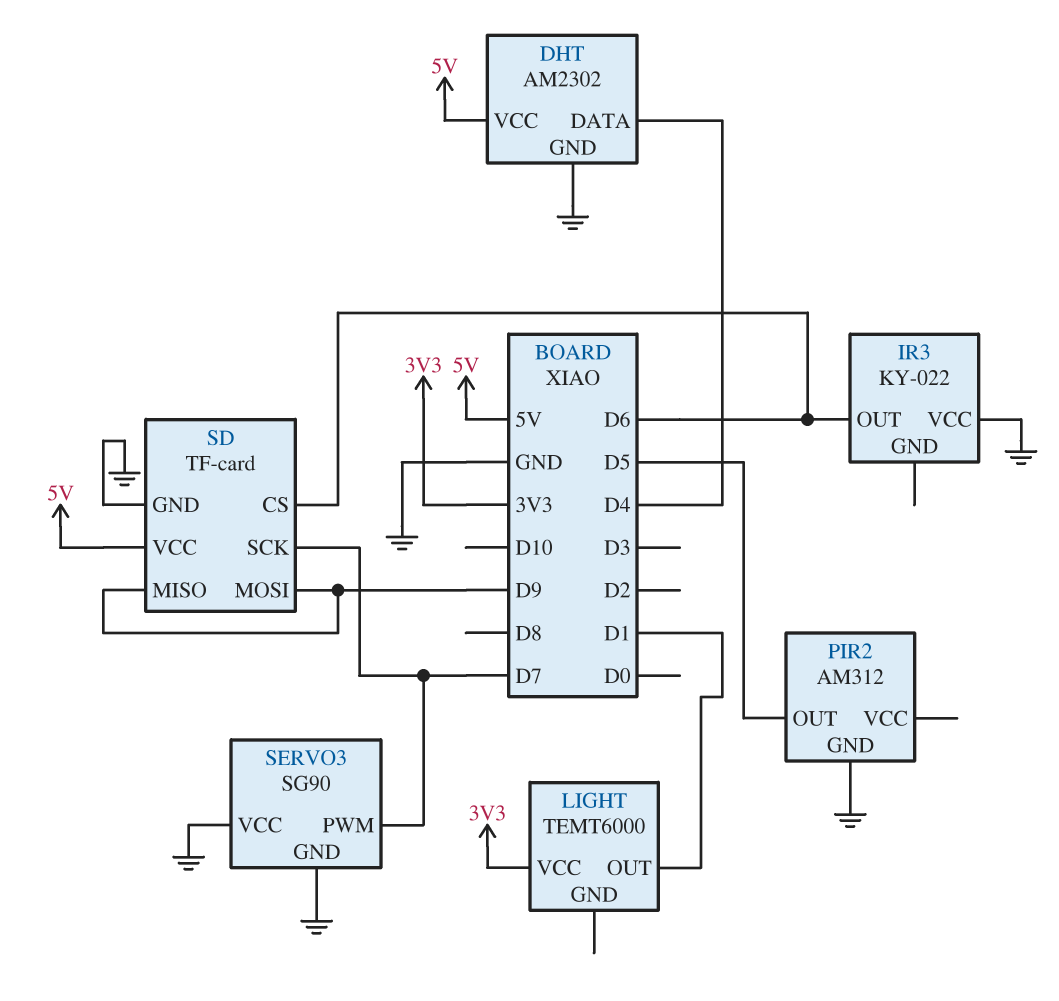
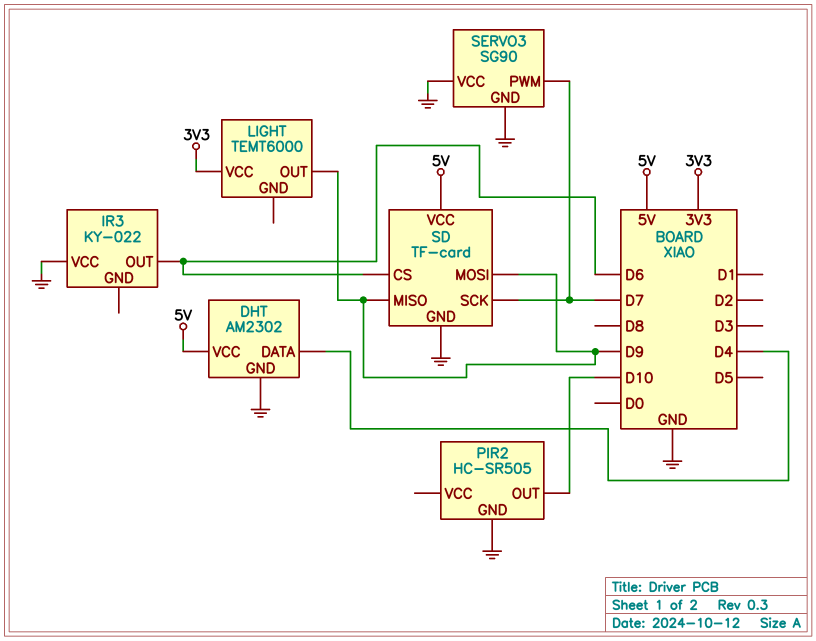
LIGHT pin OUT: D1 -> D9
PIR2: AM312 -> HC-SR505
PIR2 pin OUT: D5 -> D10

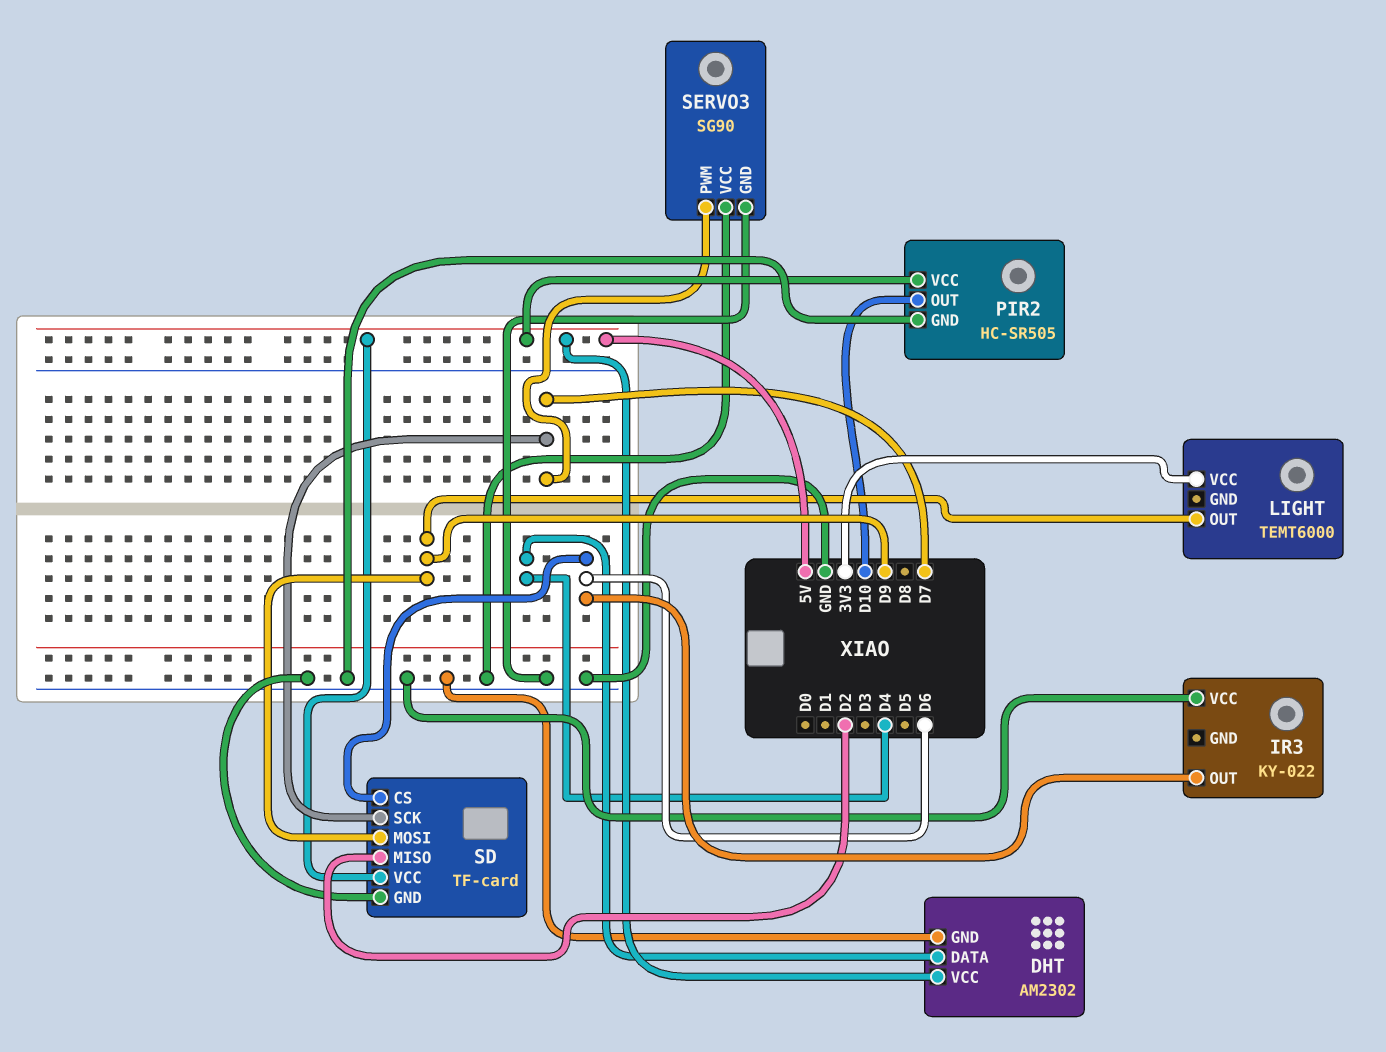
PIR2 pin VCC: none -> 5V
SD pin MISO: D9 -> D2

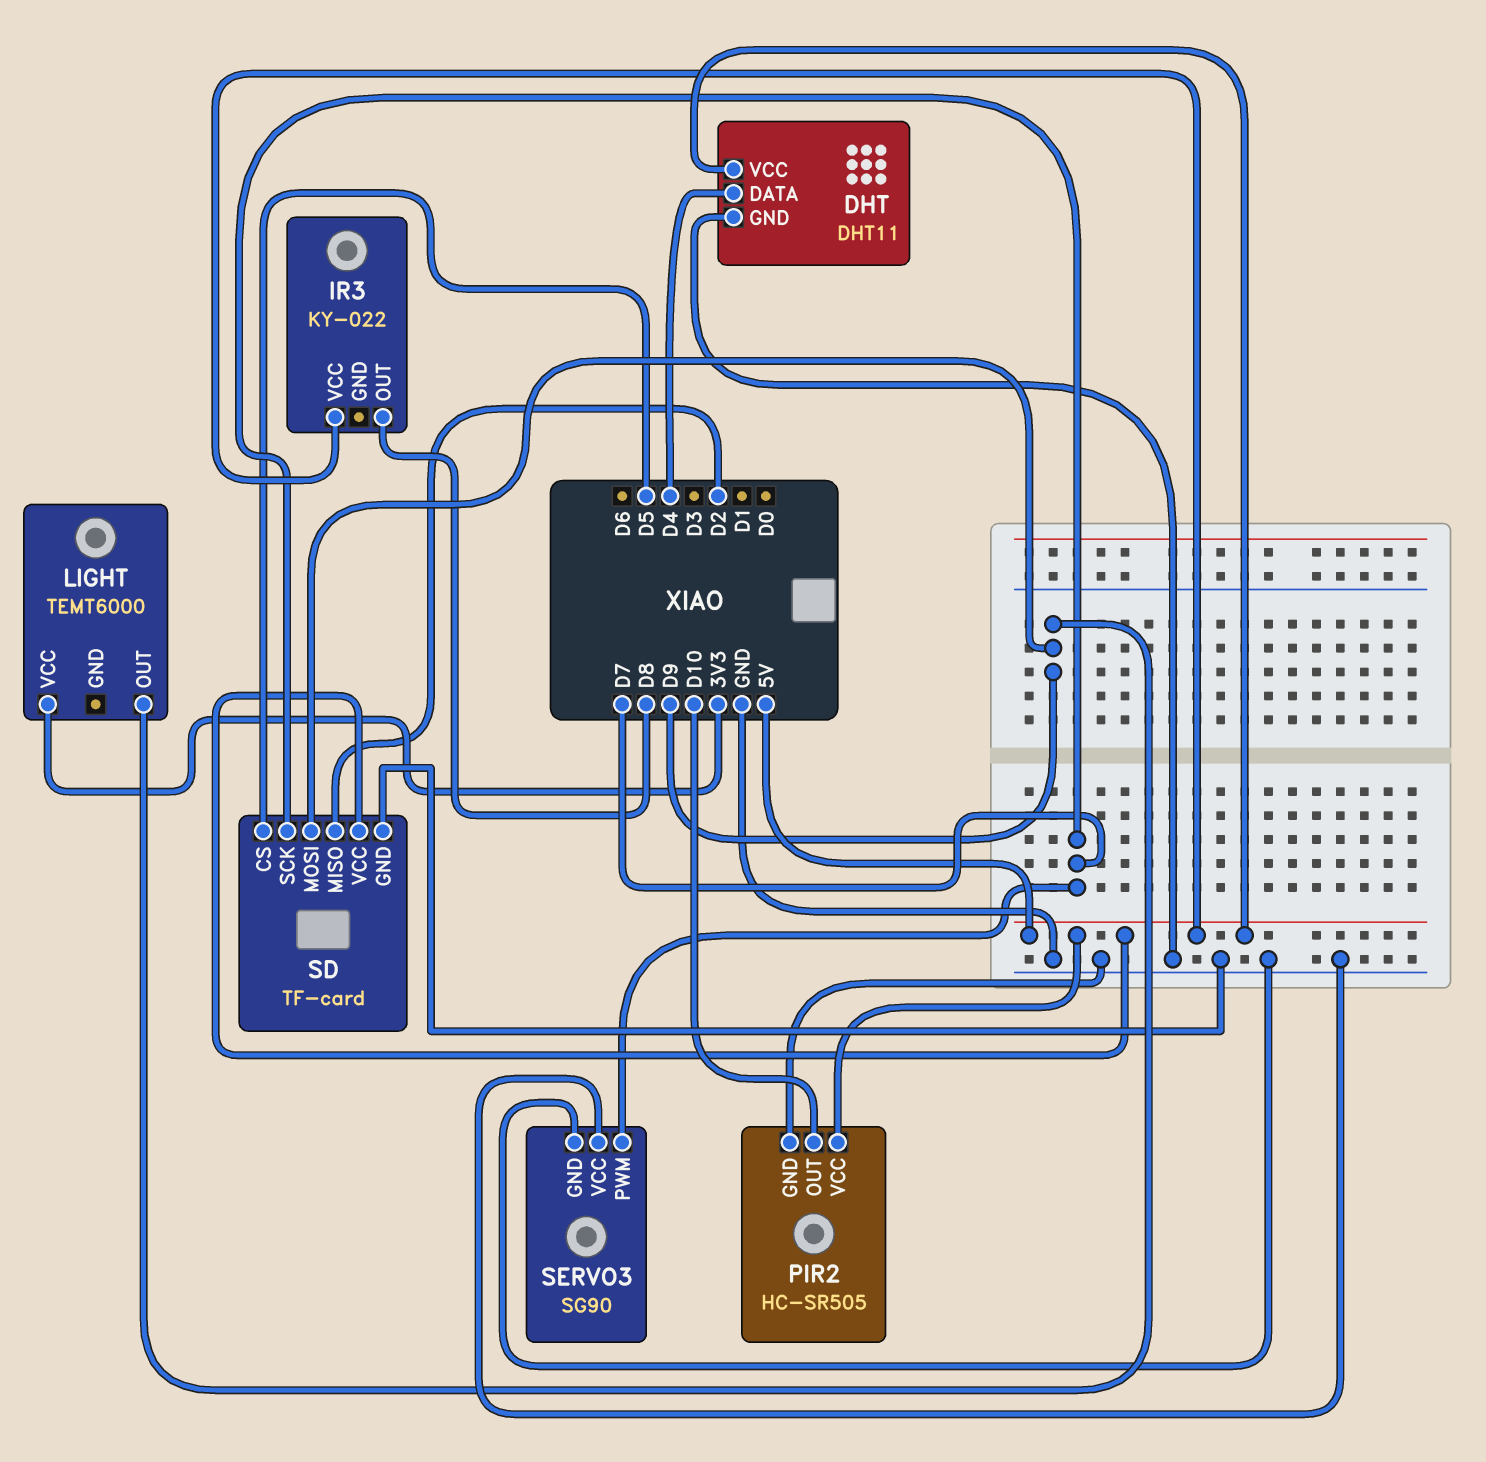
DHT: AM2302 -> DHT11
IR3 pin OUT: D6 -> D8
IR3 pin VCC: GND -> 5V
SD pin CS: D6 -> D5

